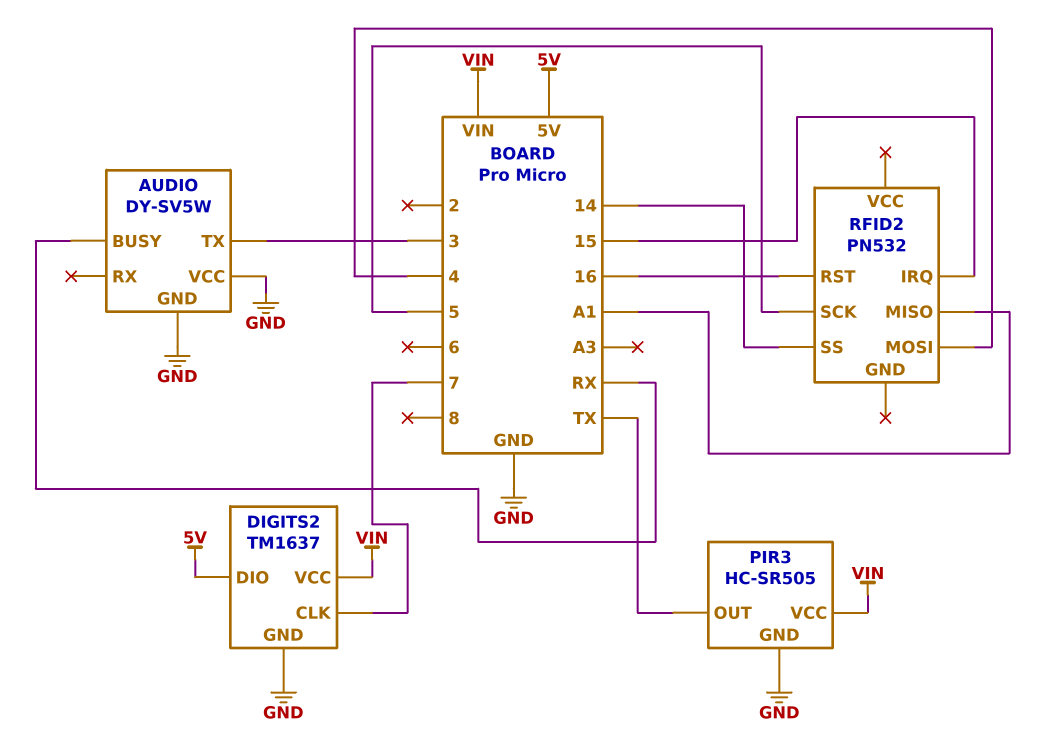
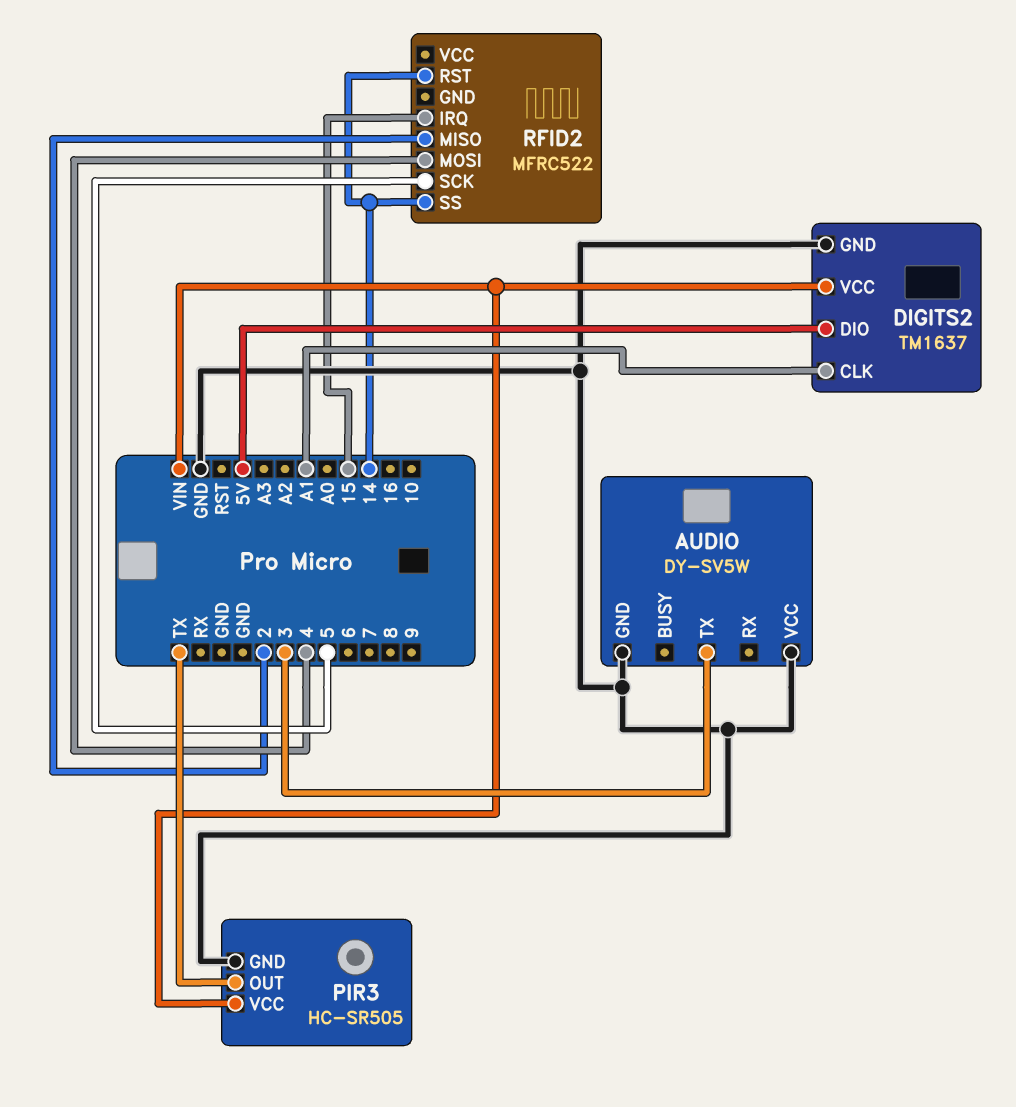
AUDIO pin BUSY: RX -> none
DIGITS2 pin CLK: 7 -> A1
RFID2: PN532 -> MFRC522
RFID2 pin MISO: A1 -> 2
RFID2 pin RST: 16 -> 14

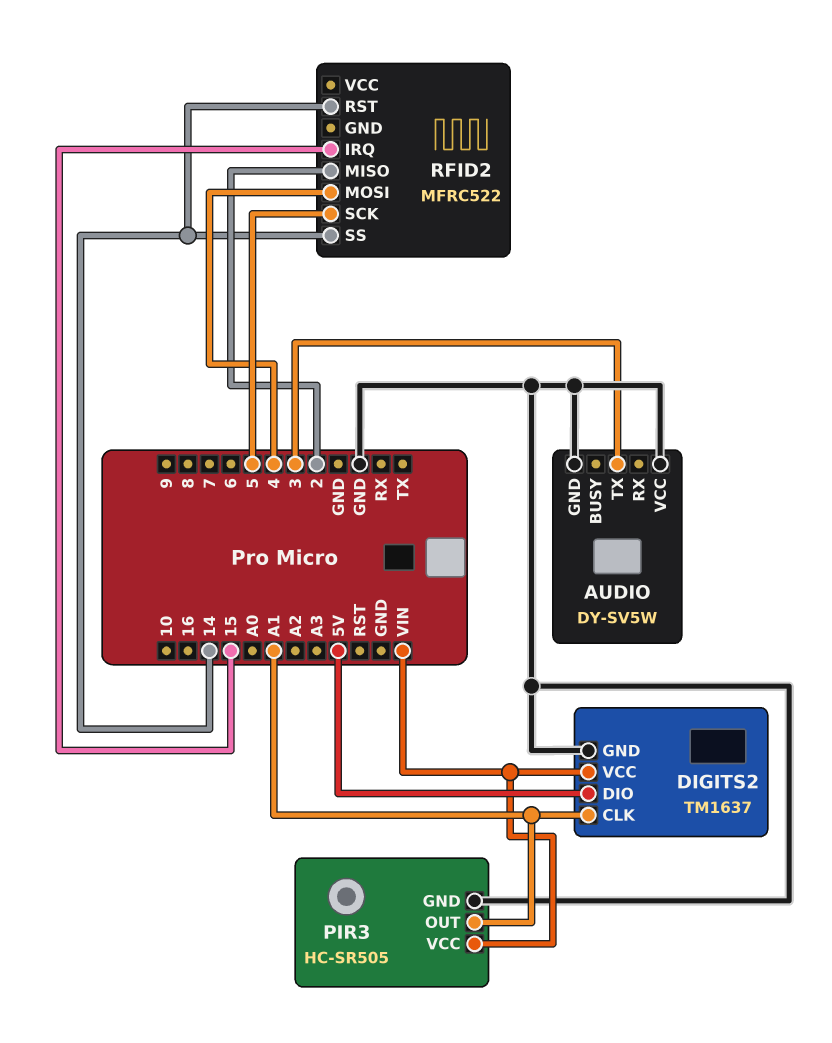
PIR3 pin OUT: TX -> A1

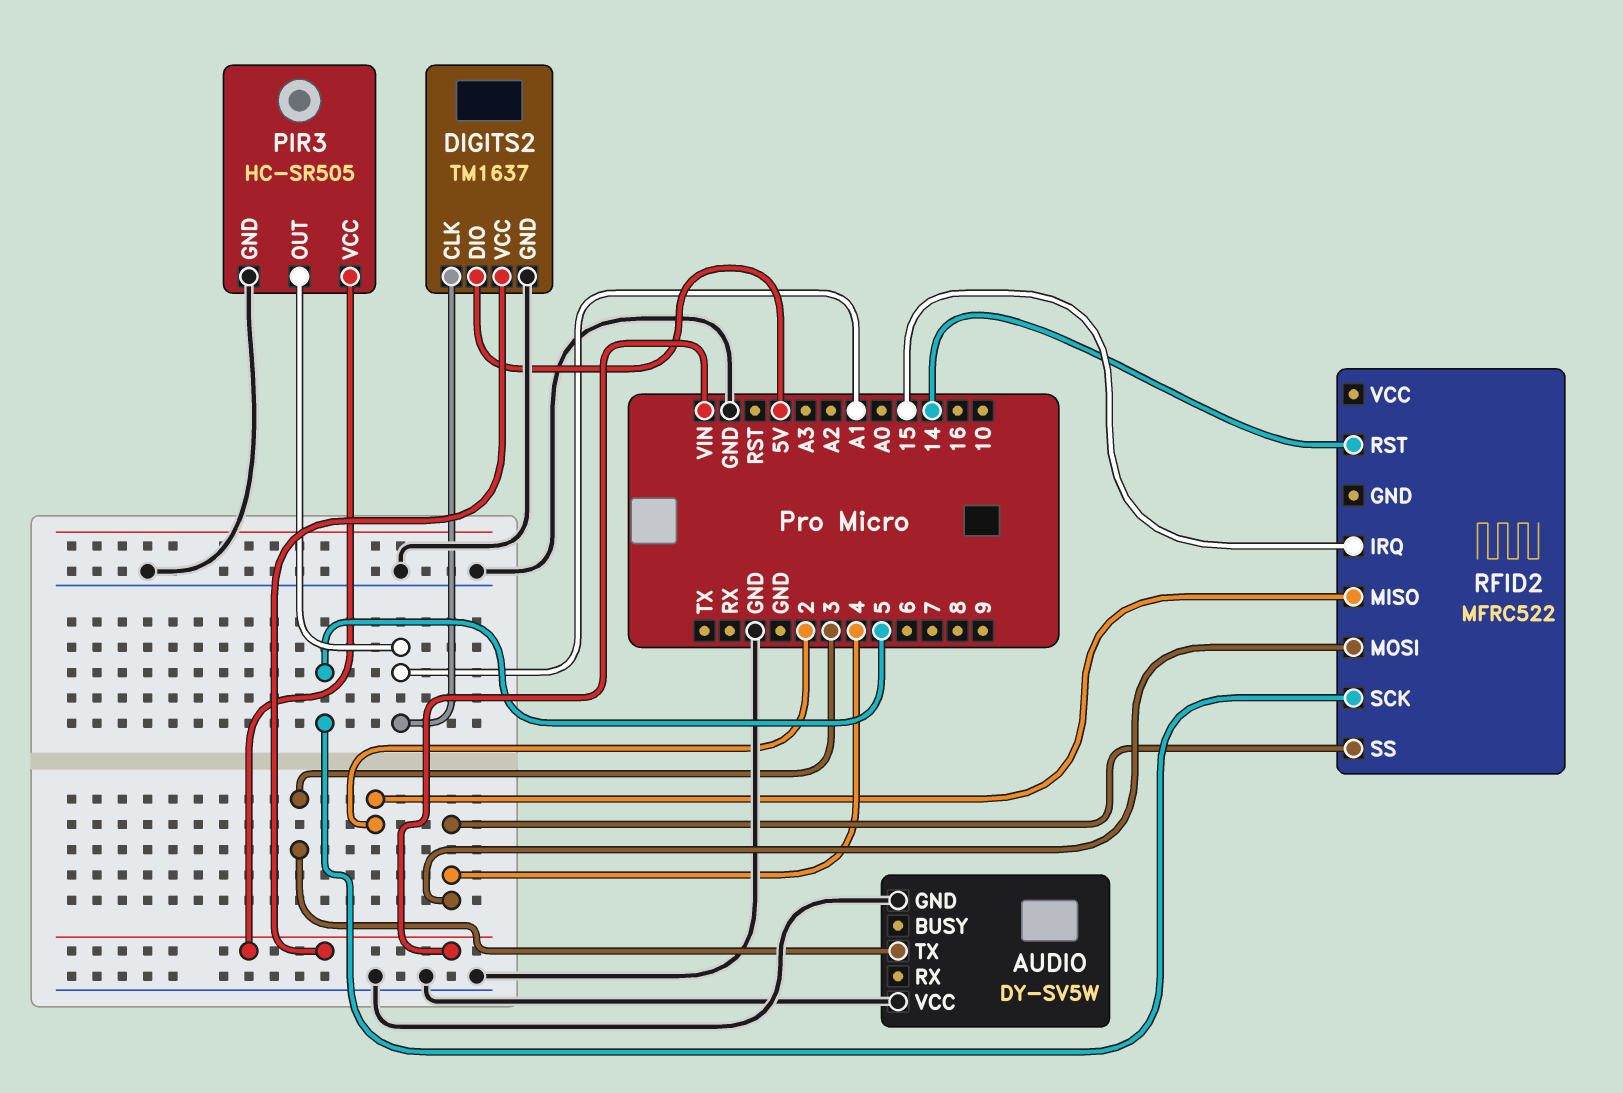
RFID2 pin SS: 14 -> 4

